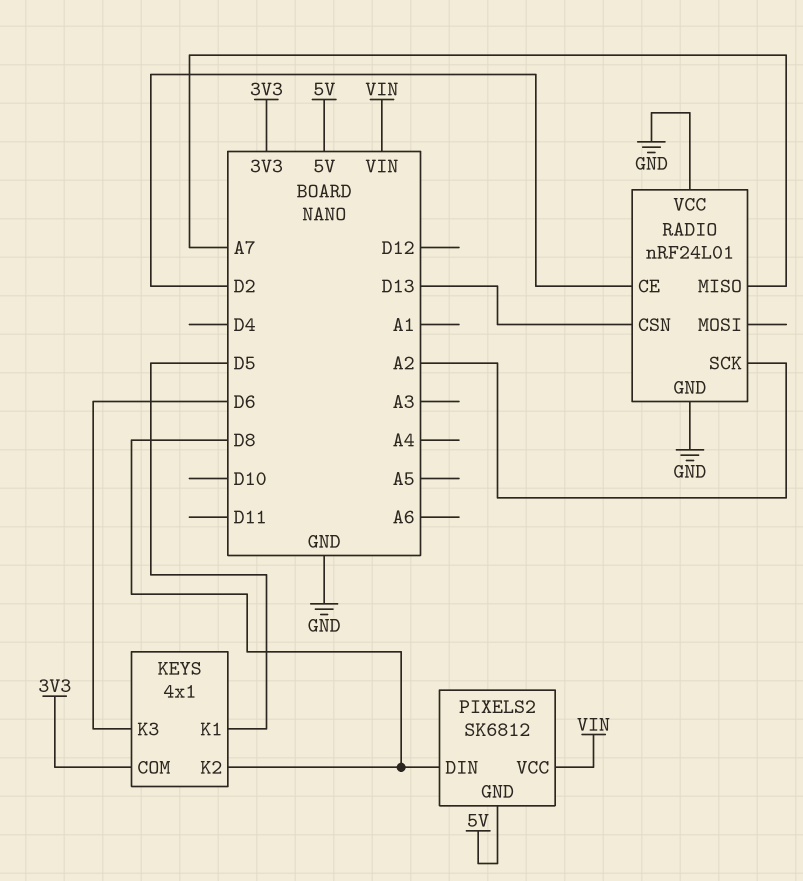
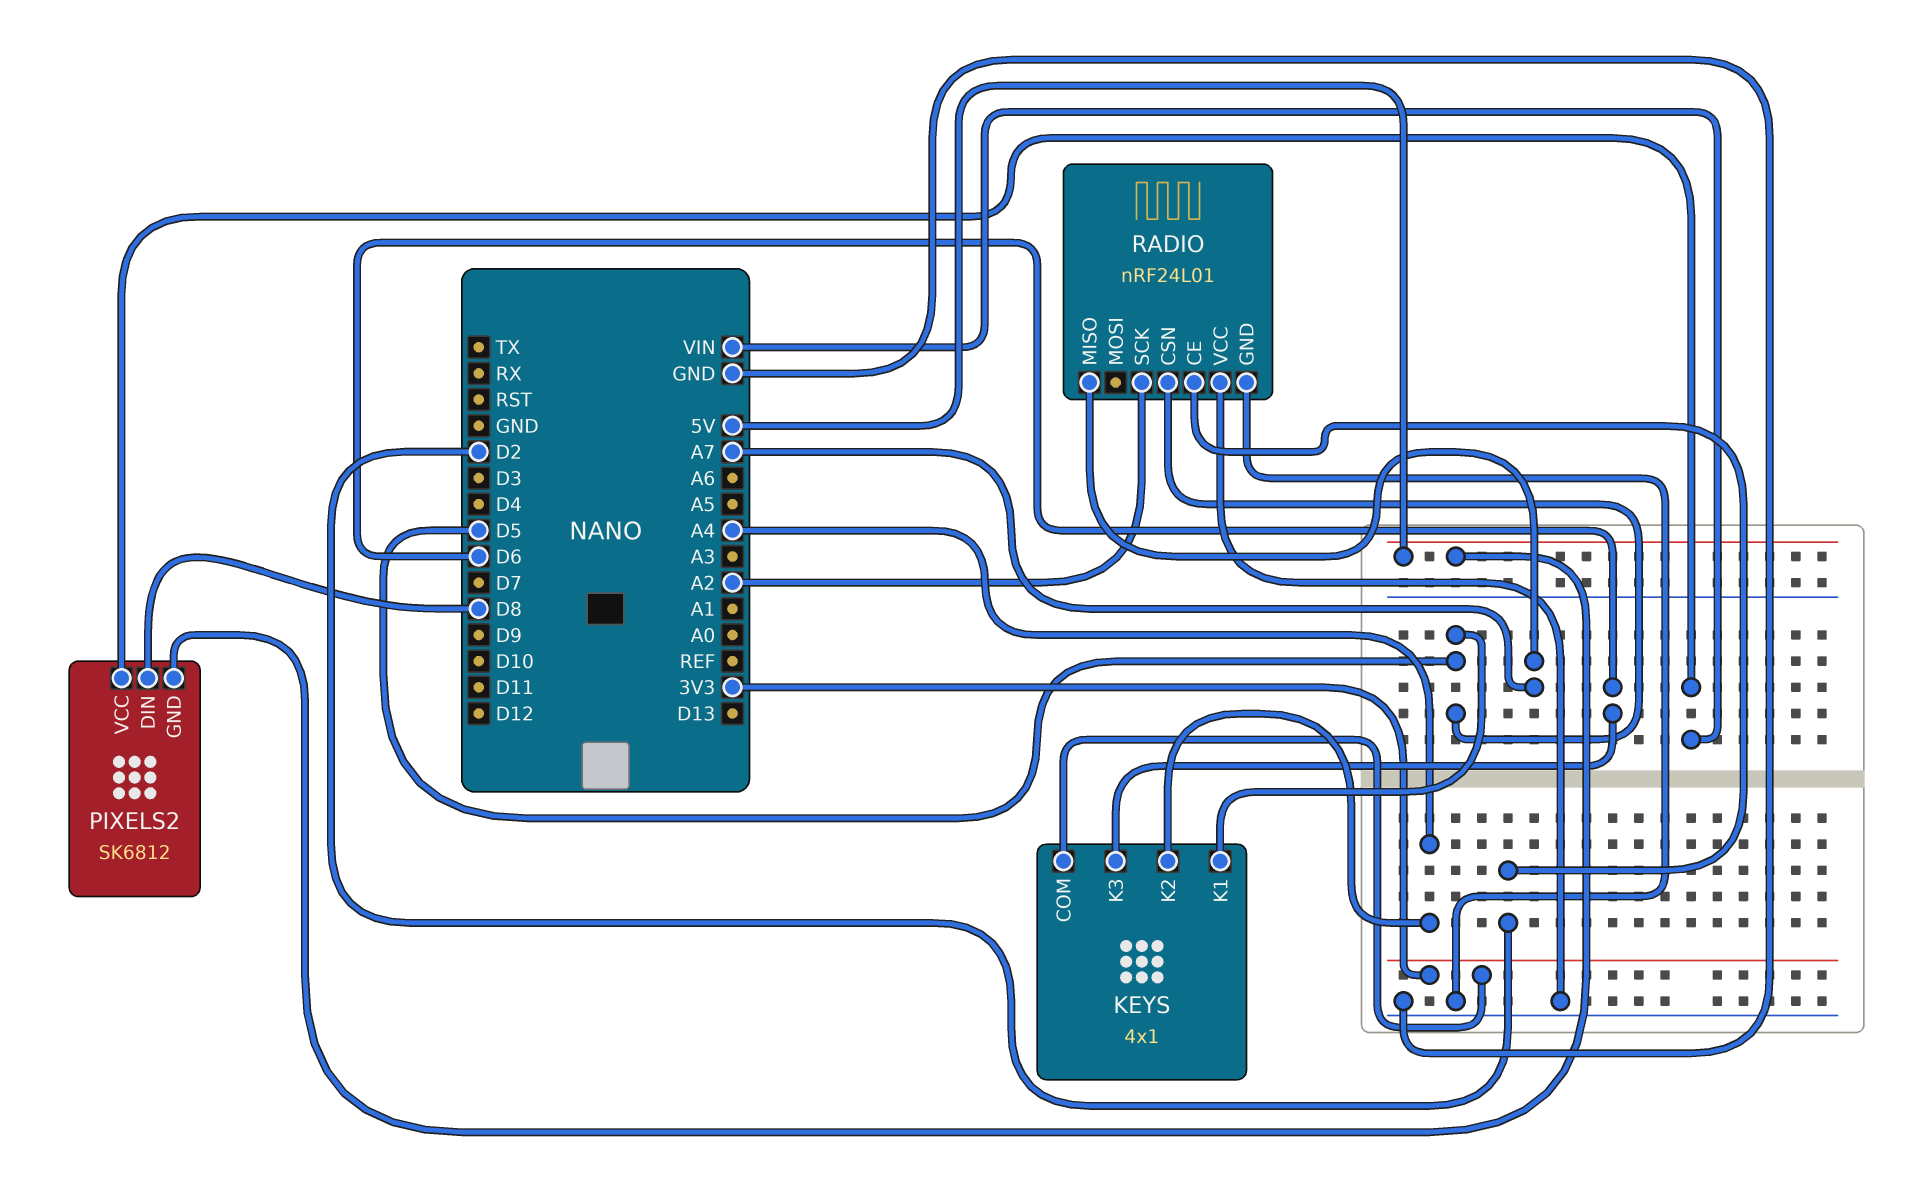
KEYS pin K2: D8 -> A4
RADIO pin CSN: D13 -> D5

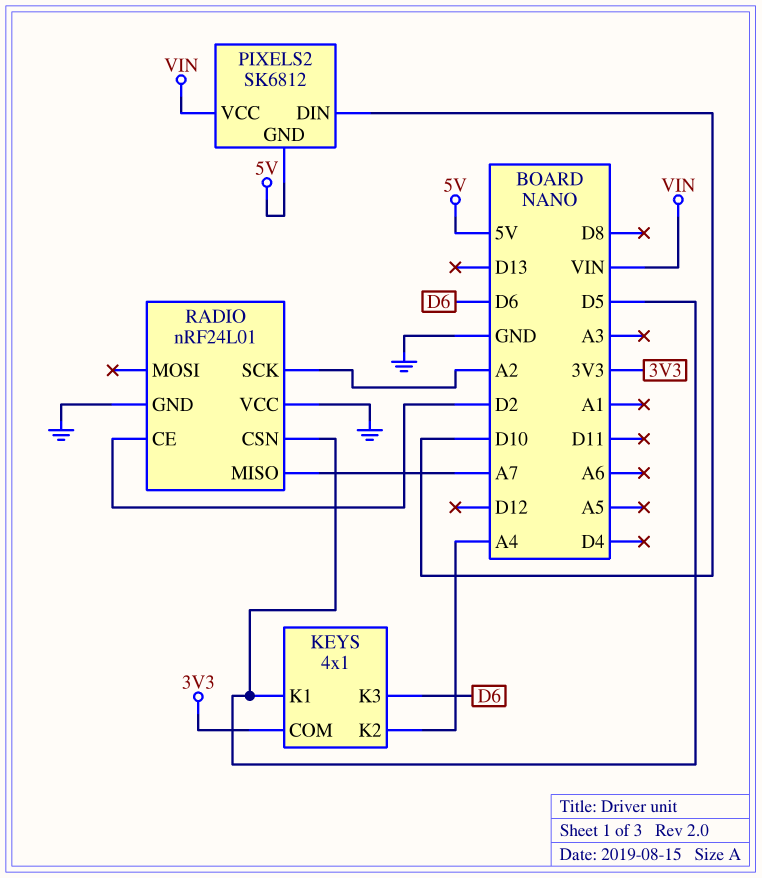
PIXELS2 pin DIN: D8 -> D10

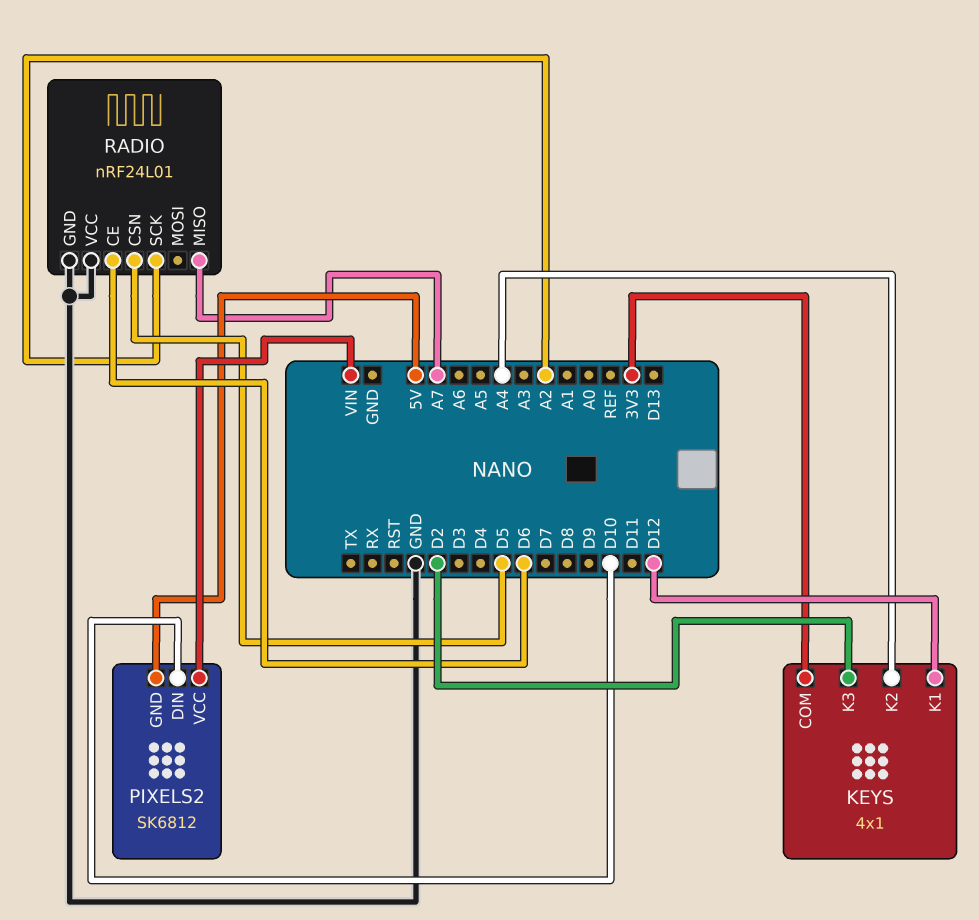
KEYS pin K1: D5 -> D12
KEYS pin K3: D6 -> D2
RADIO pin CE: D2 -> D6

